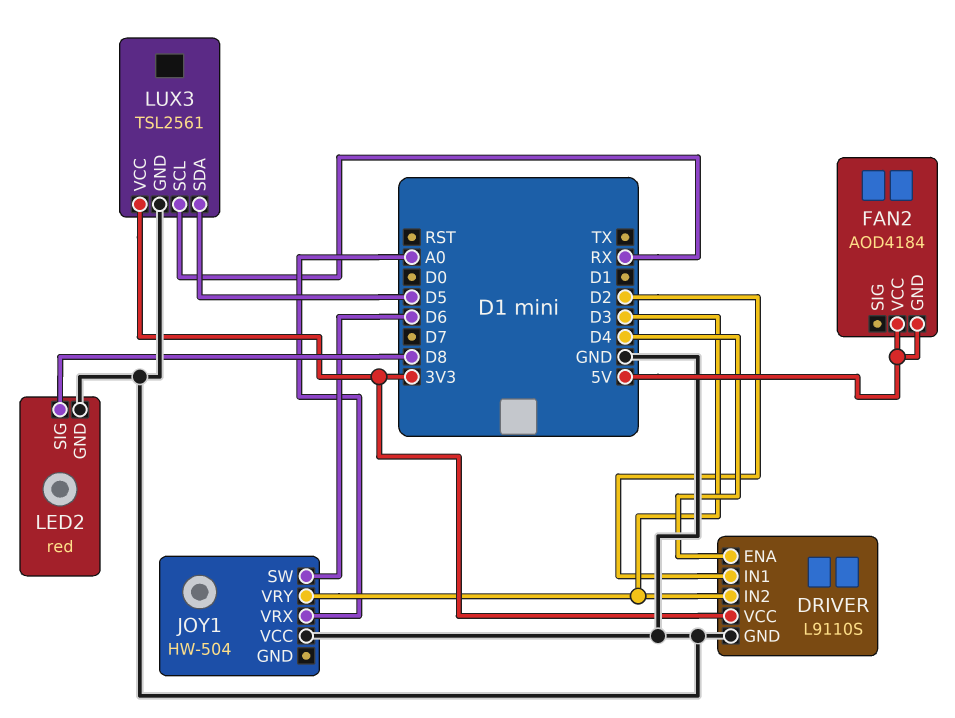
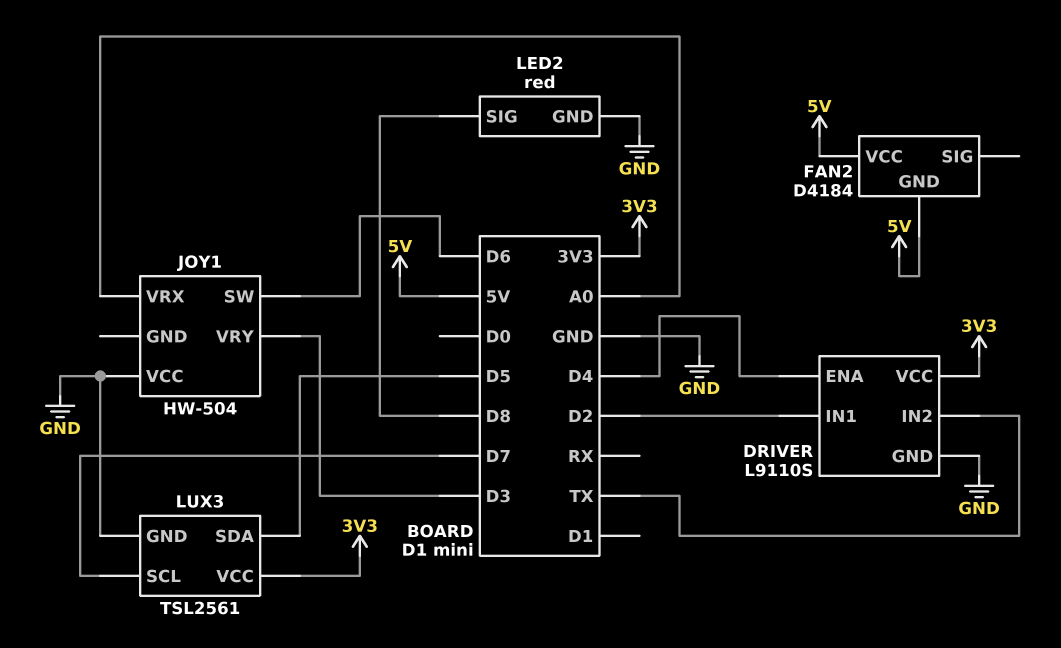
DRIVER pin IN2: D3 -> TX
FAN2: AOD4184 -> D4184
LUX3 pin SCL: RX -> D7

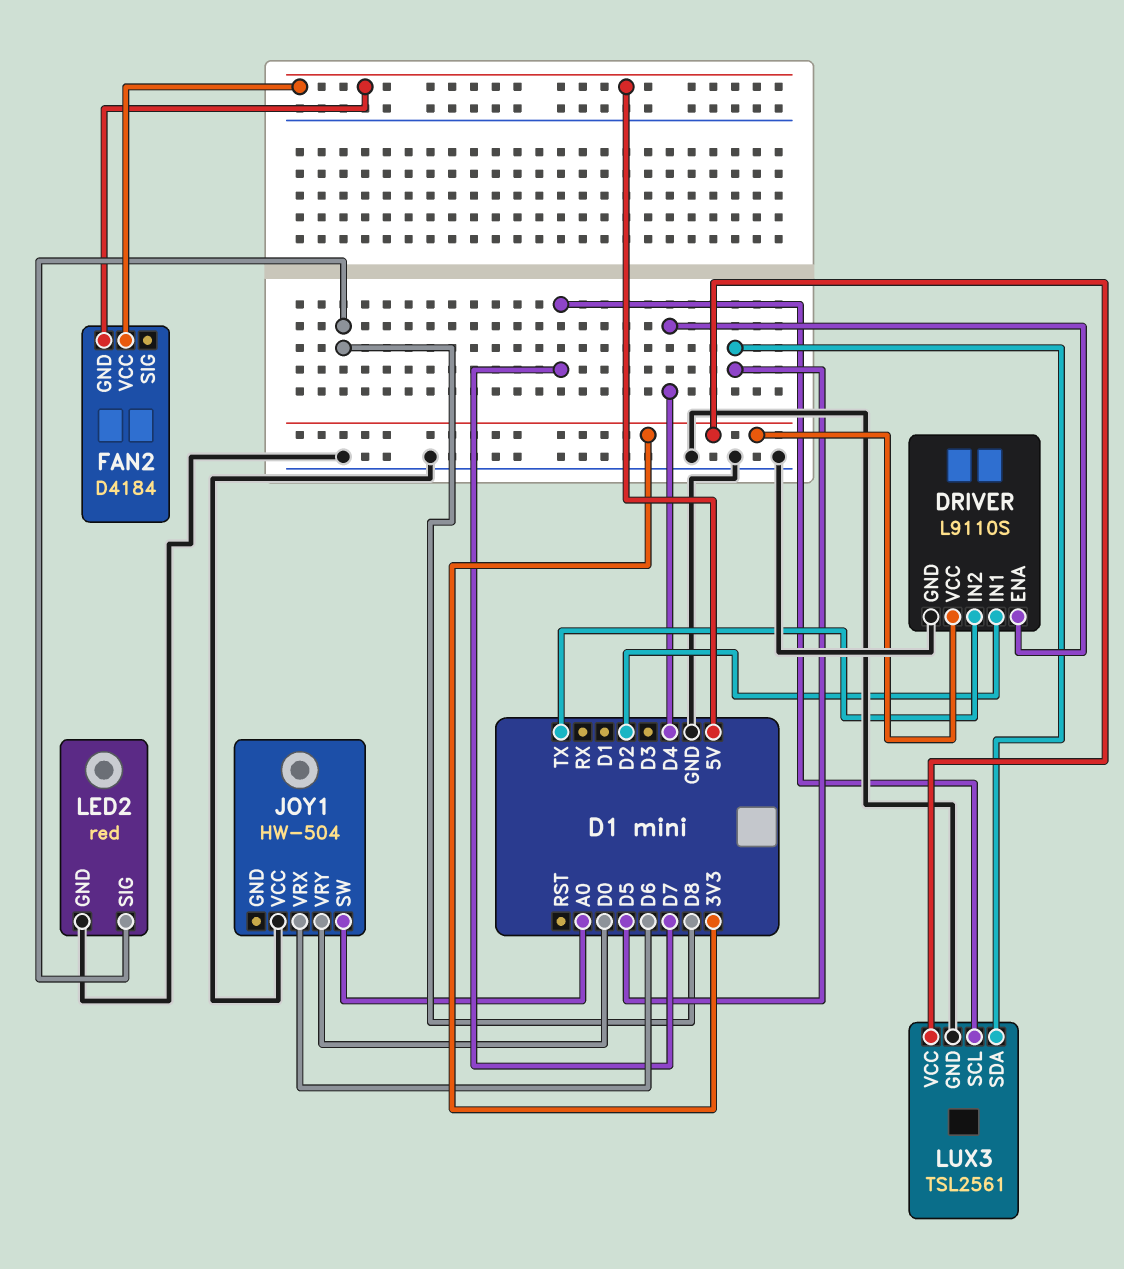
JOY1 pin SW: D6 -> A0
JOY1 pin VRX: A0 -> D6
JOY1 pin VRY: D3 -> D0

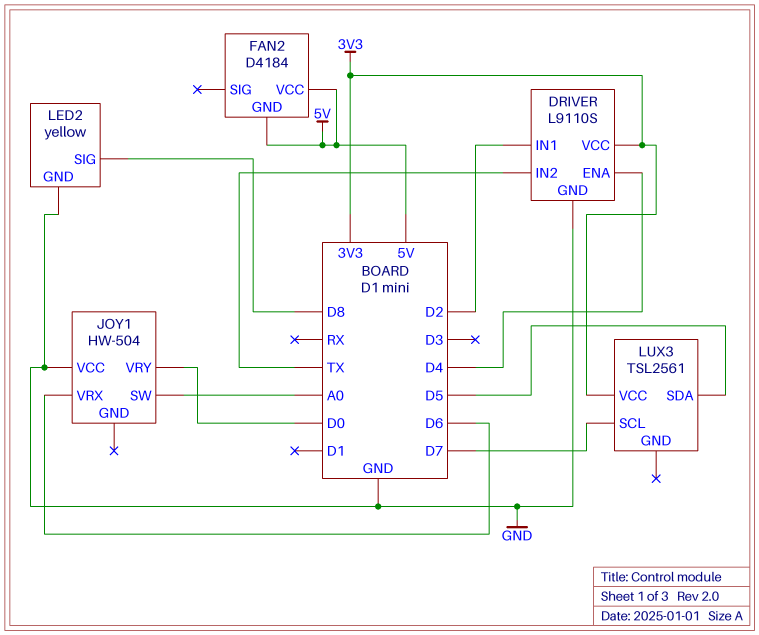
LED2: red -> yellow
LUX3 pin GND: GND -> none

